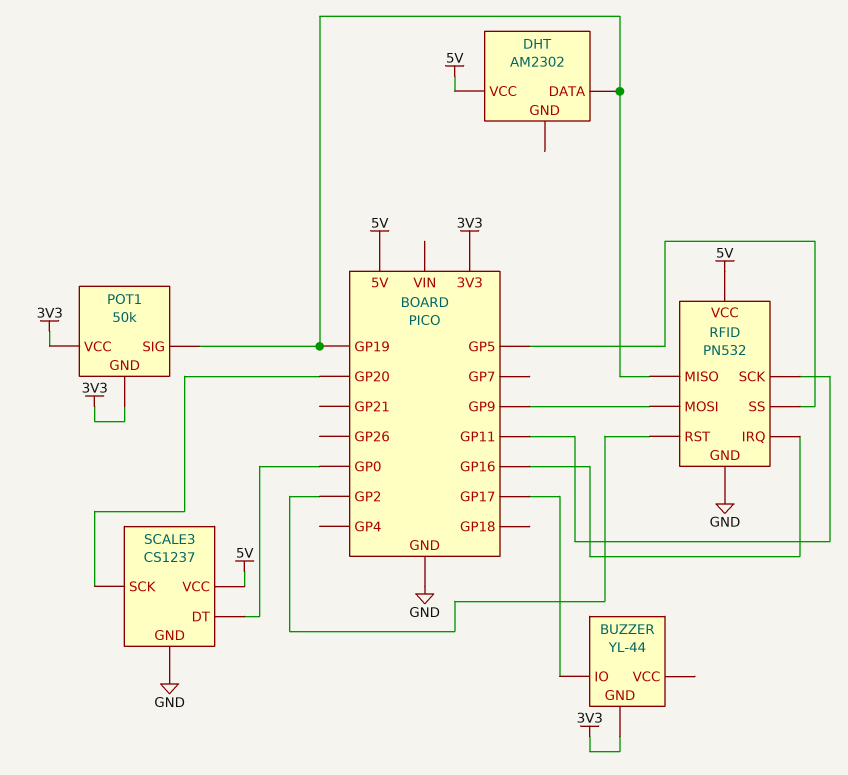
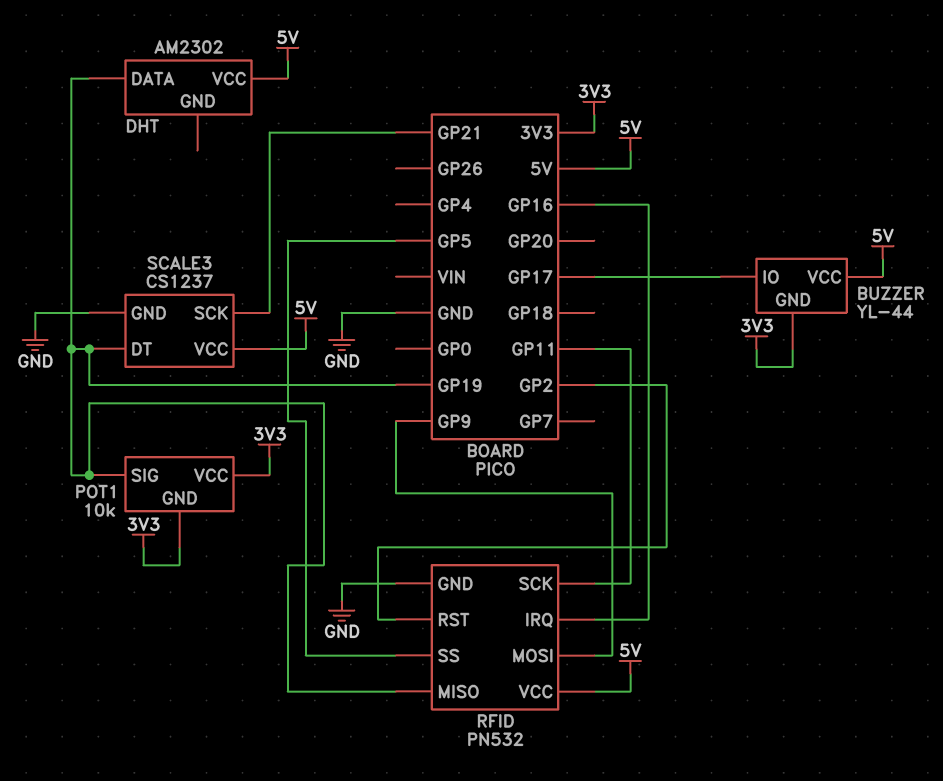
BUZZER pin VCC: none -> 5V
POT1: 50k -> 10k
SCALE3 pin DT: GP0 -> GP19
SCALE3 pin SCK: GP20 -> GP21

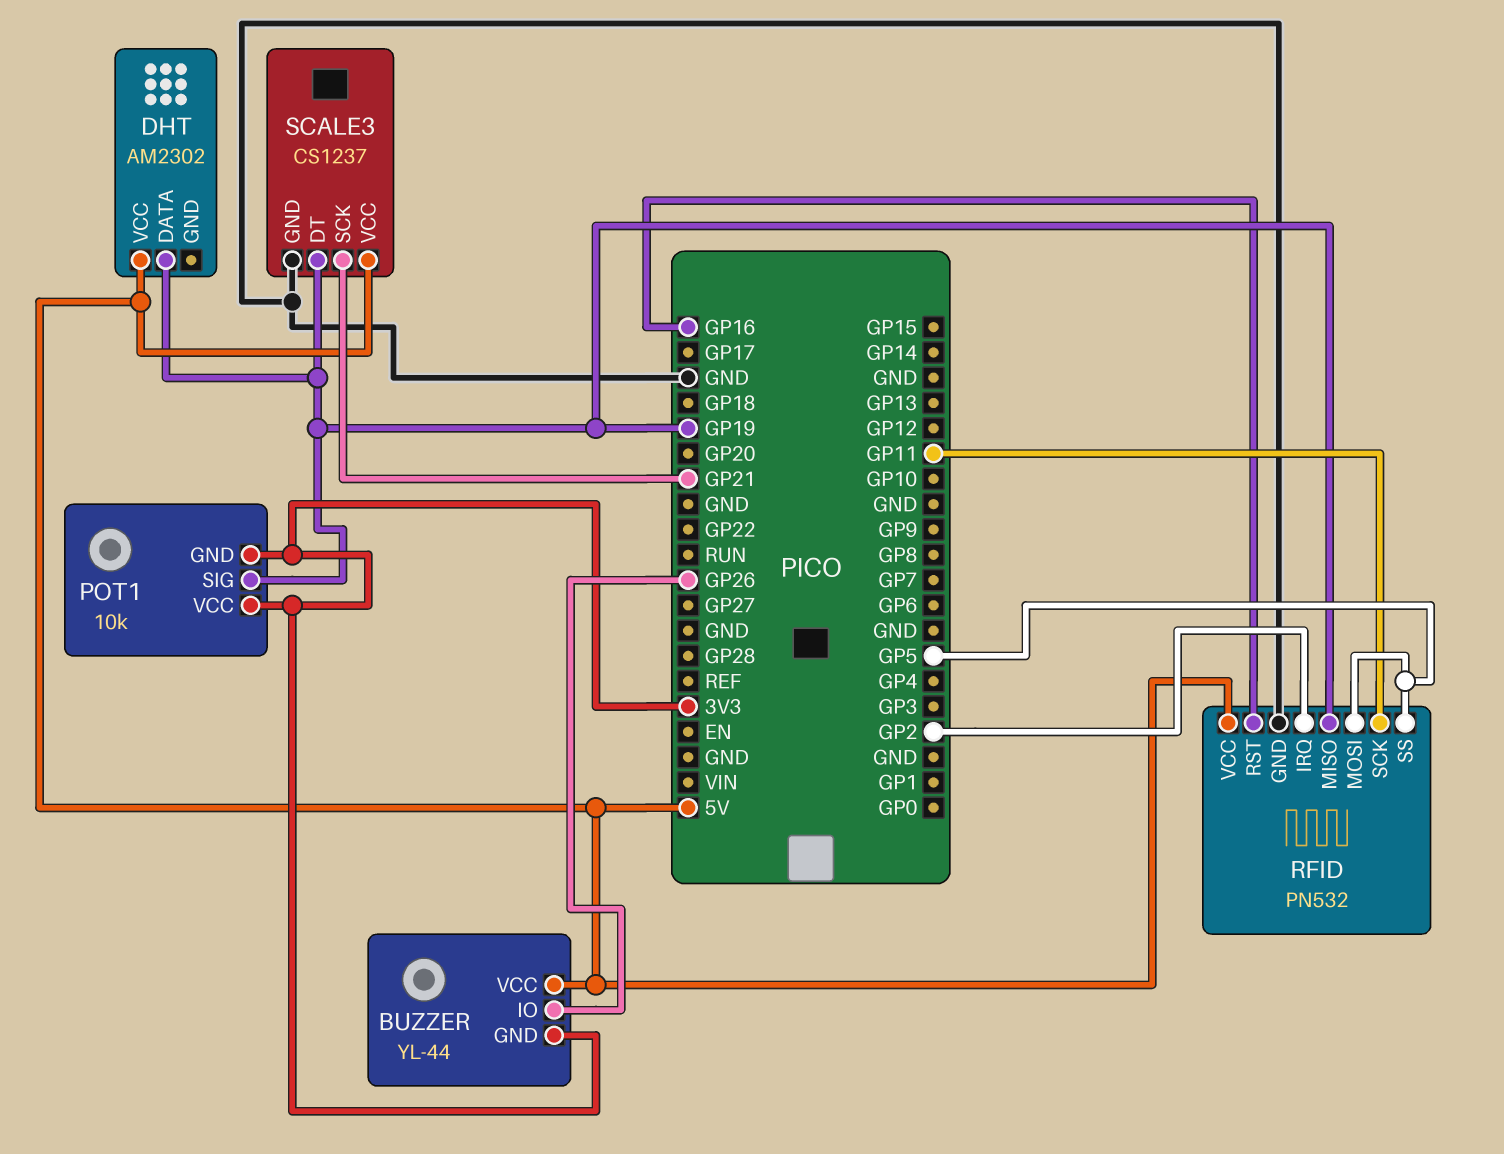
BUZZER pin IO: GP17 -> GP26
RFID pin IRQ: GP16 -> GP2
RFID pin MOSI: GP9 -> GP5
RFID pin RST: GP2 -> GP16

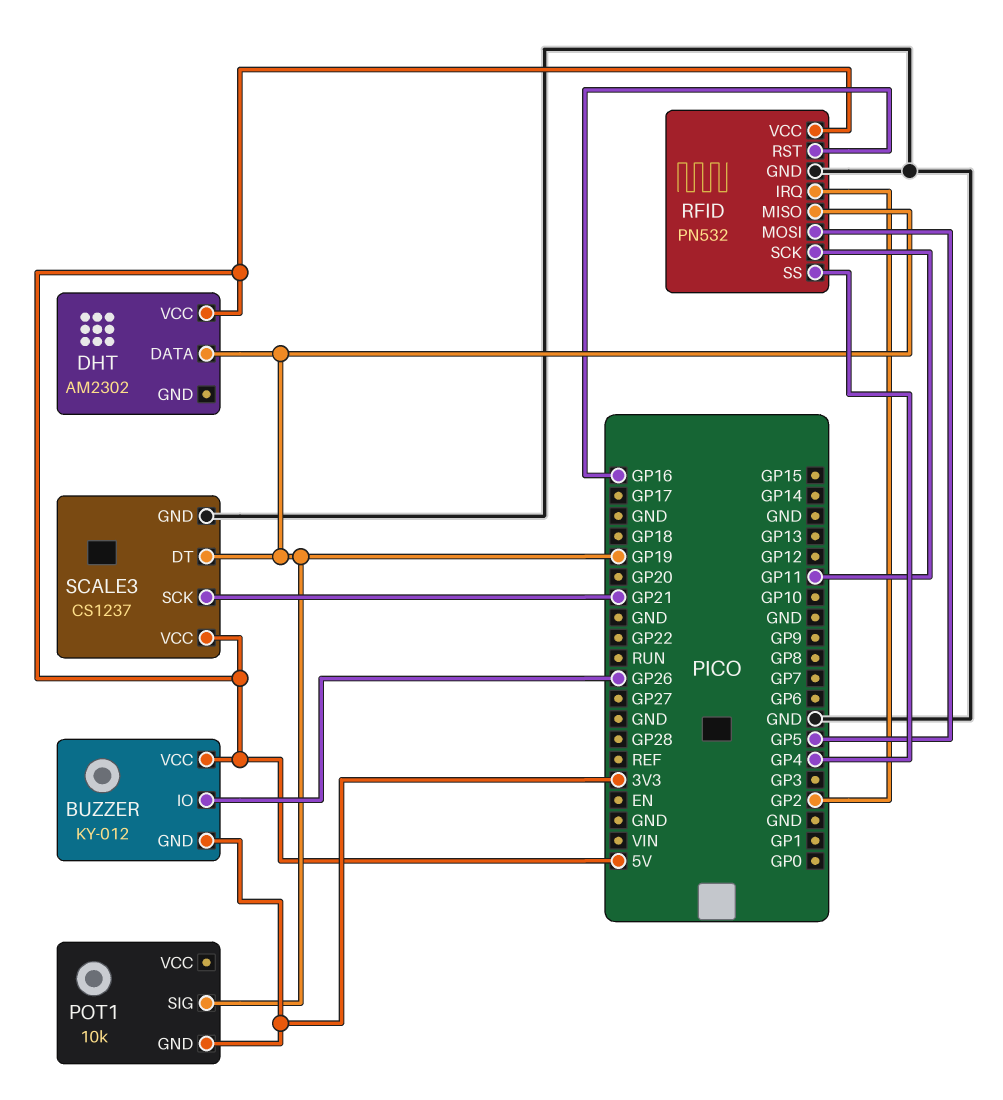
BUZZER: YL-44 -> KY-012
POT1 pin VCC: 3V3 -> none
RFID pin SS: GP5 -> GP4

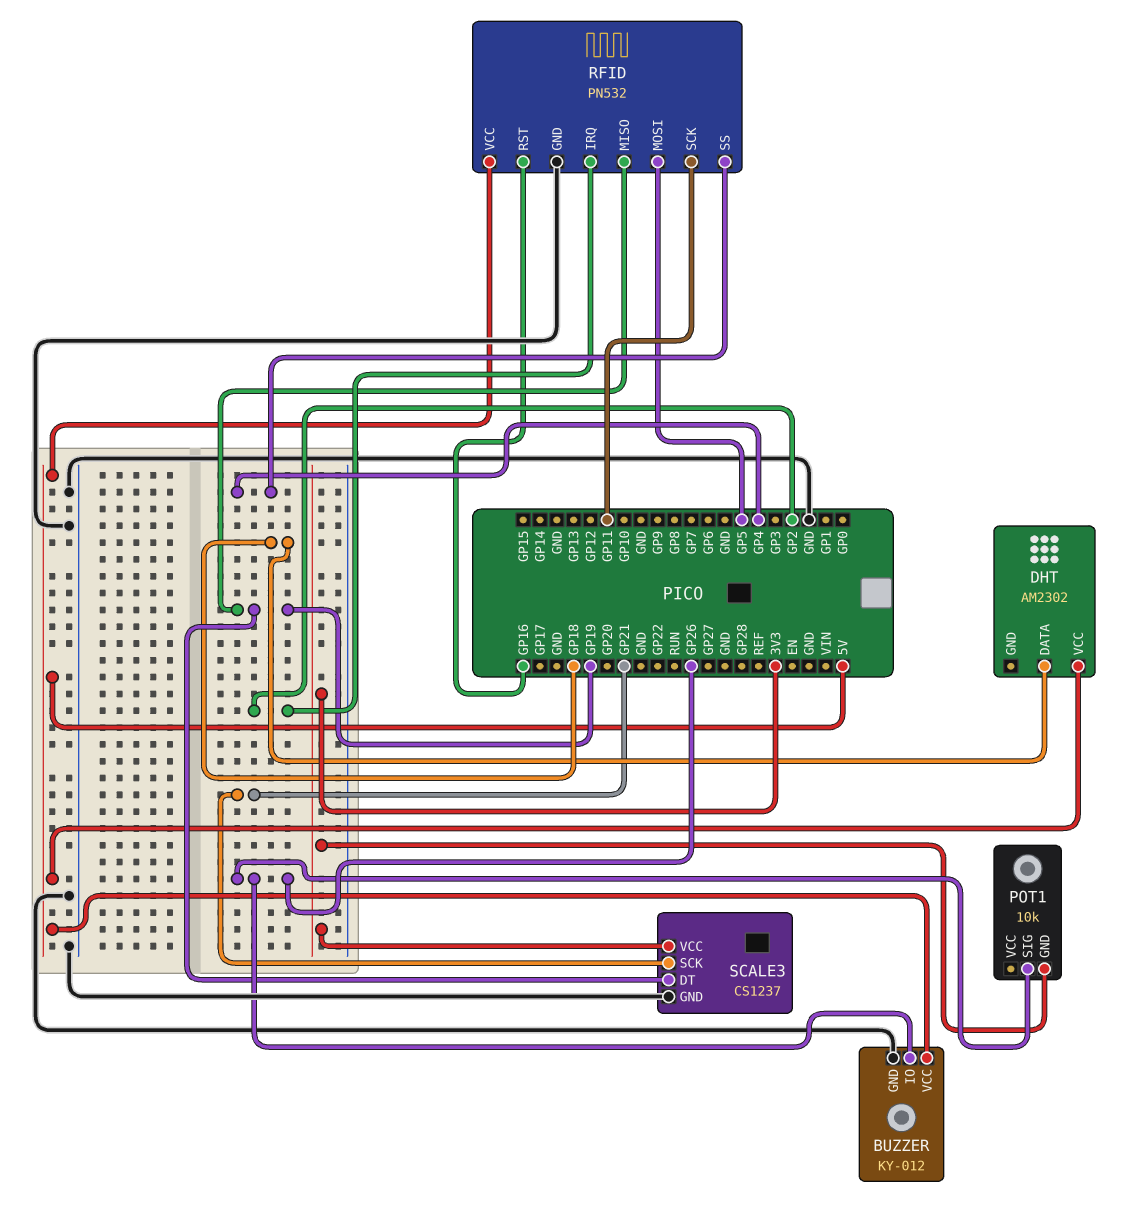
BUZZER pin GND: 3V3 -> GND
DHT pin DATA: GP19 -> GP18
POT1 pin SIG: GP19 -> GP26
SCALE3 pin VCC: 5V -> 3V3

